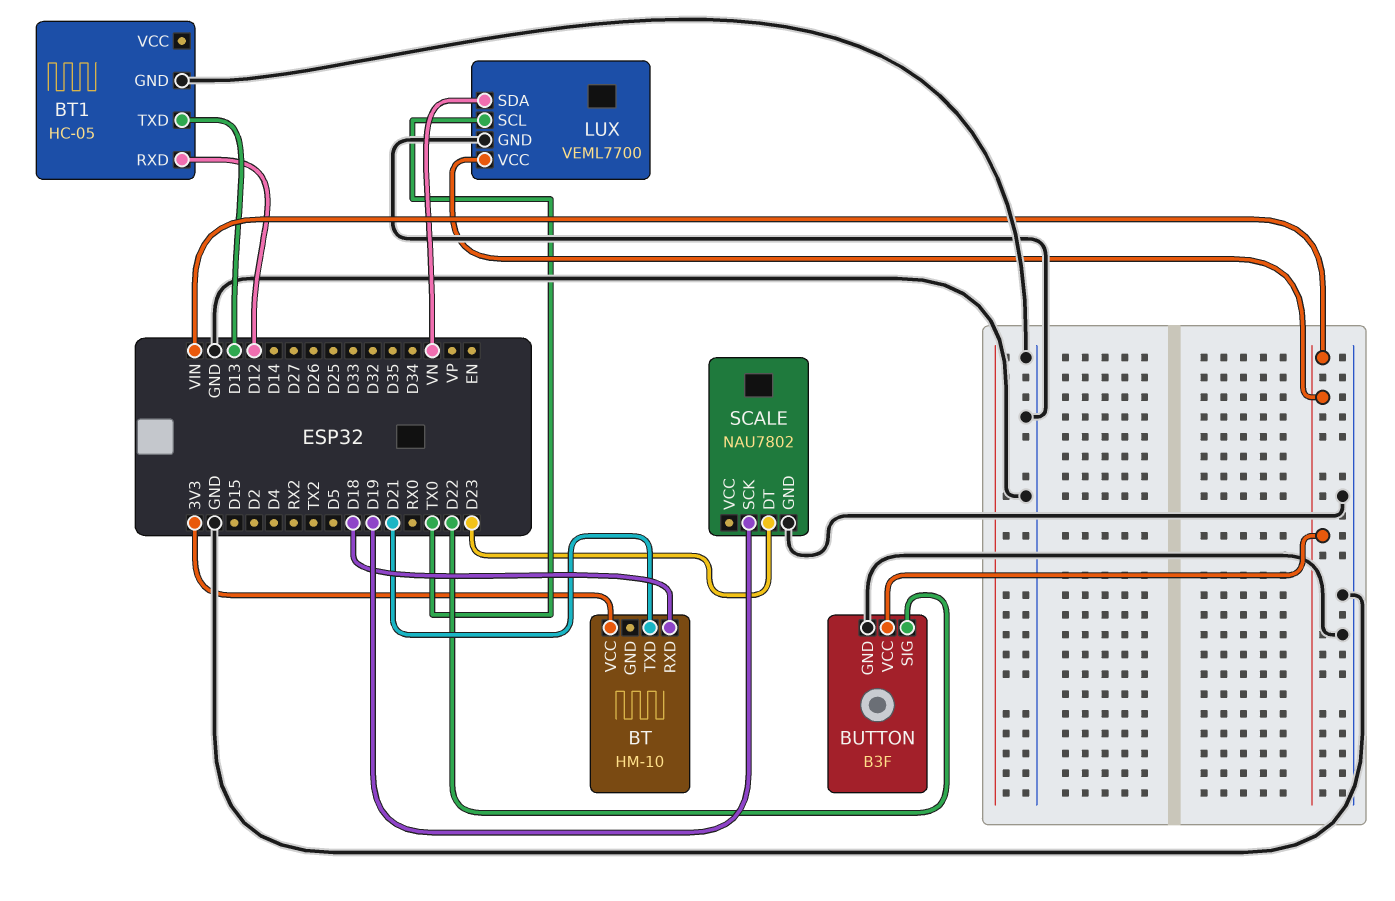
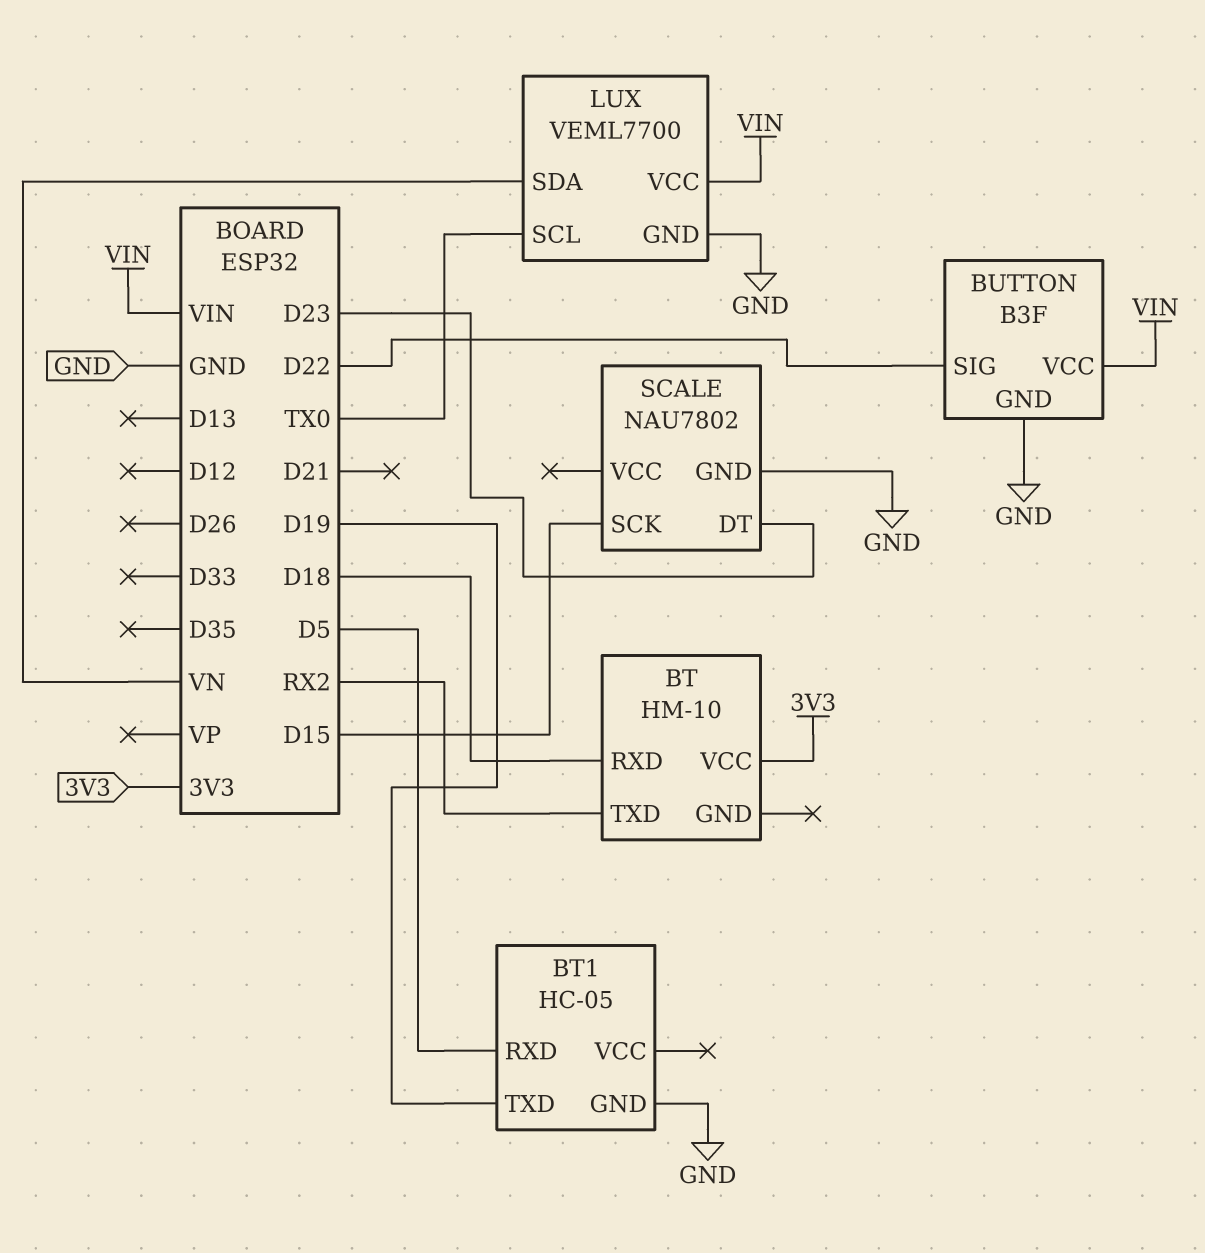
BT pin TXD: D21 -> RX2
BT1 pin RXD: D12 -> D5
BT1 pin TXD: D13 -> D19
SCALE pin SCK: D19 -> D15

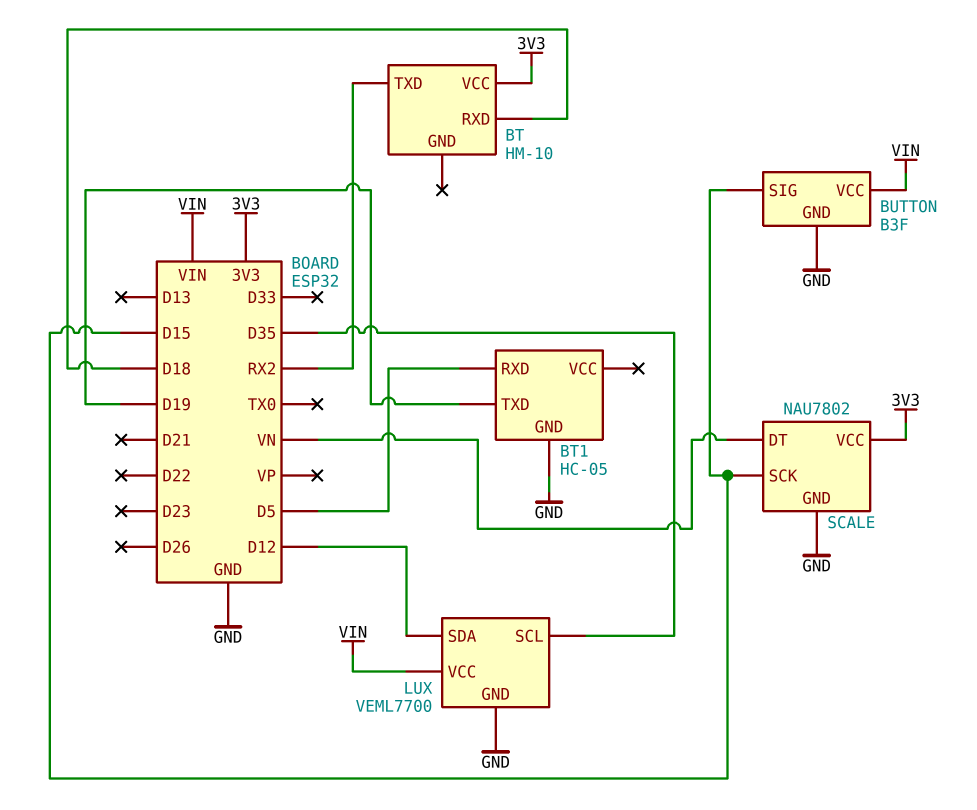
BUTTON pin SIG: D22 -> D15
LUX pin SCL: TX0 -> D35
LUX pin SDA: VN -> D12
SCALE pin DT: D23 -> VN
SCALE pin VCC: none -> 3V3

